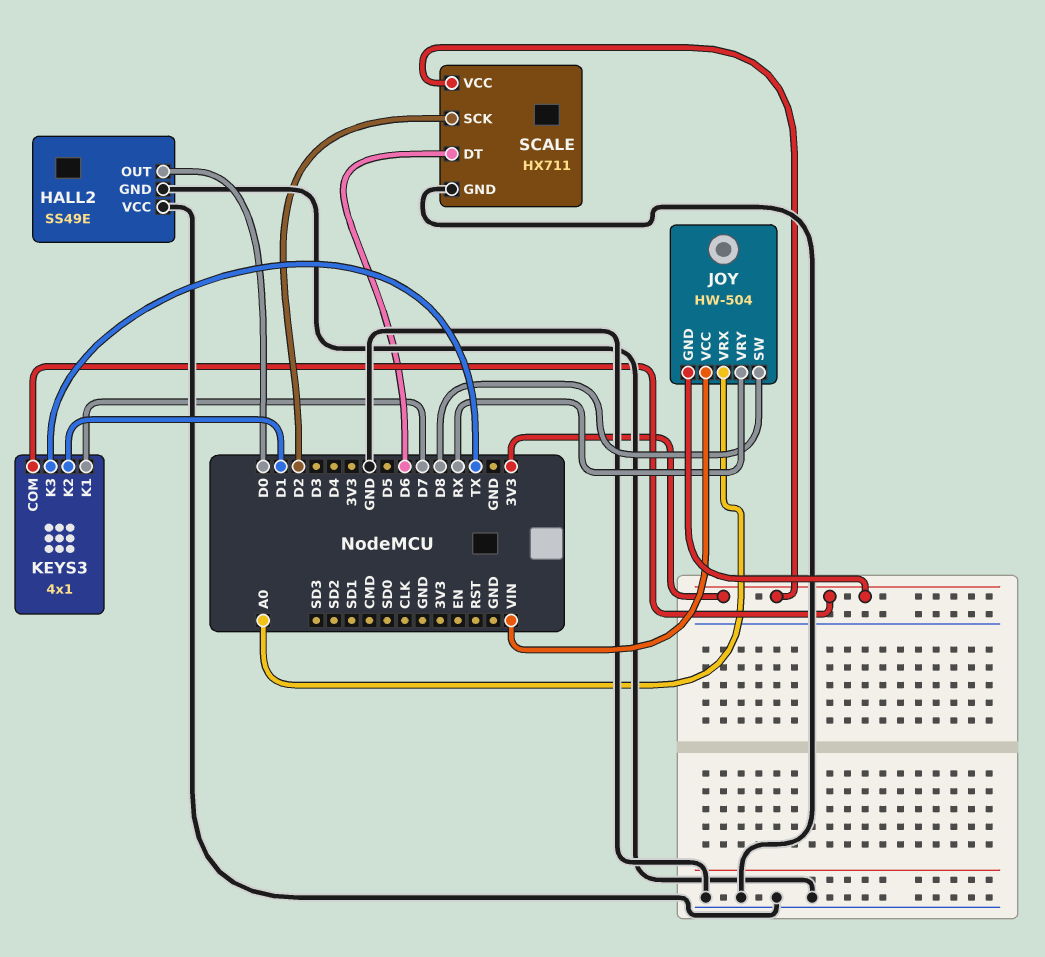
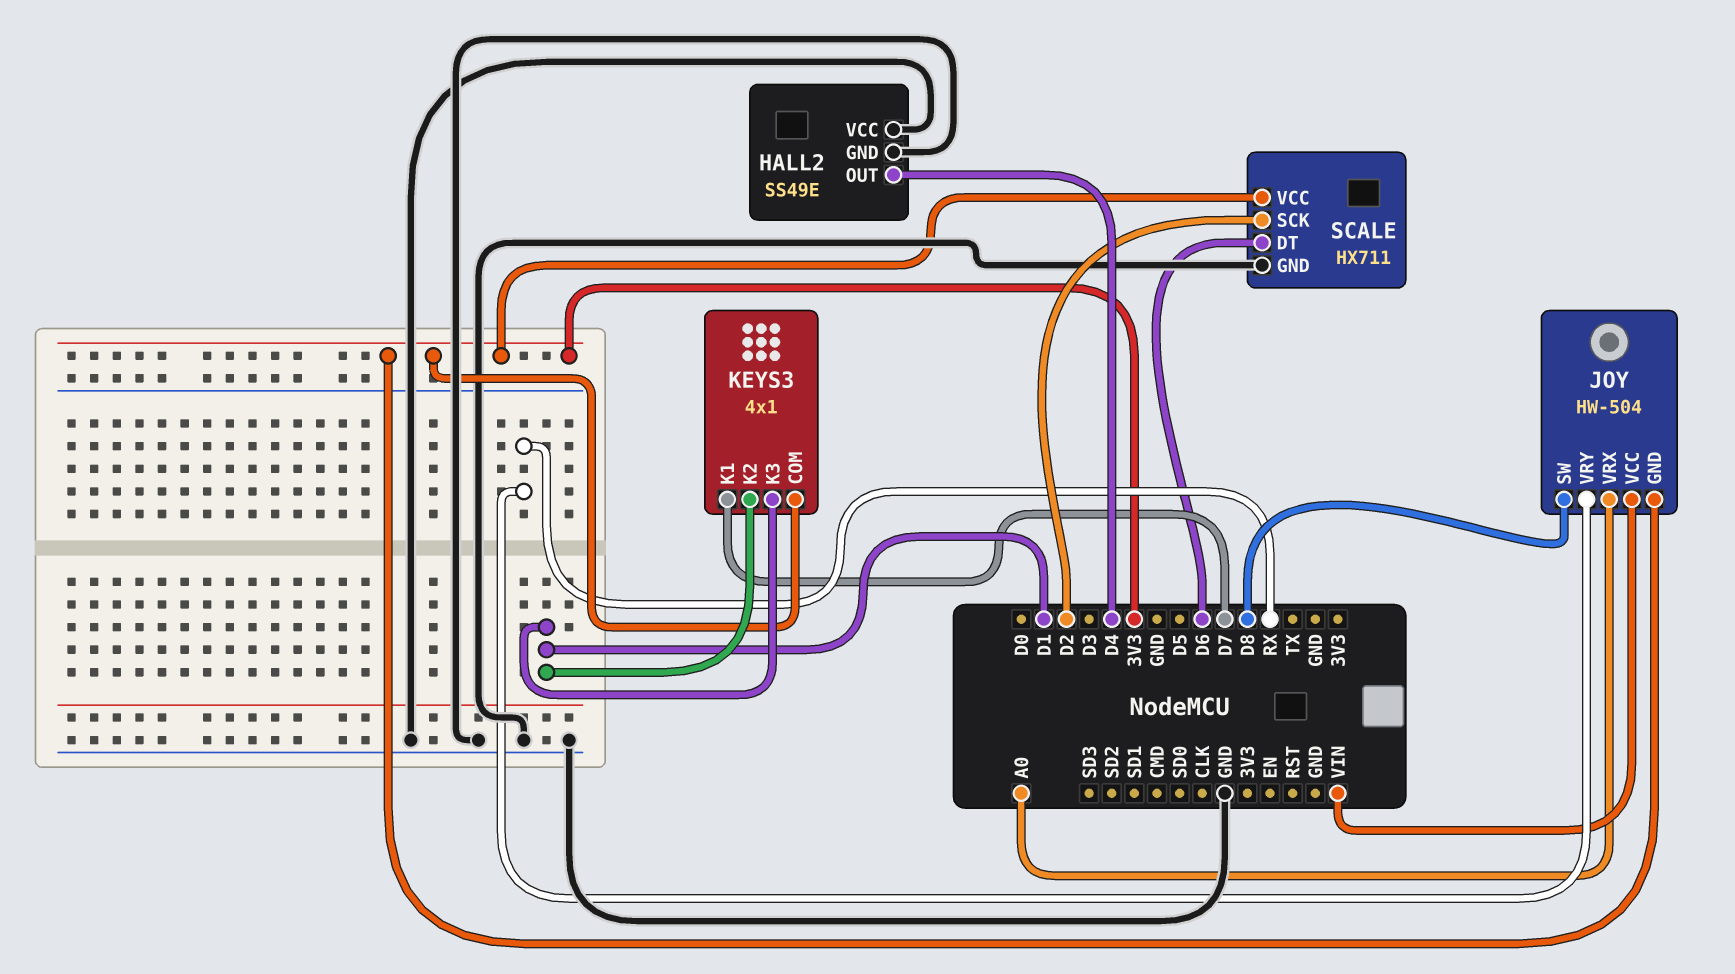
HALL2 pin OUT: D0 -> D4
KEYS3 pin K3: TX -> D1

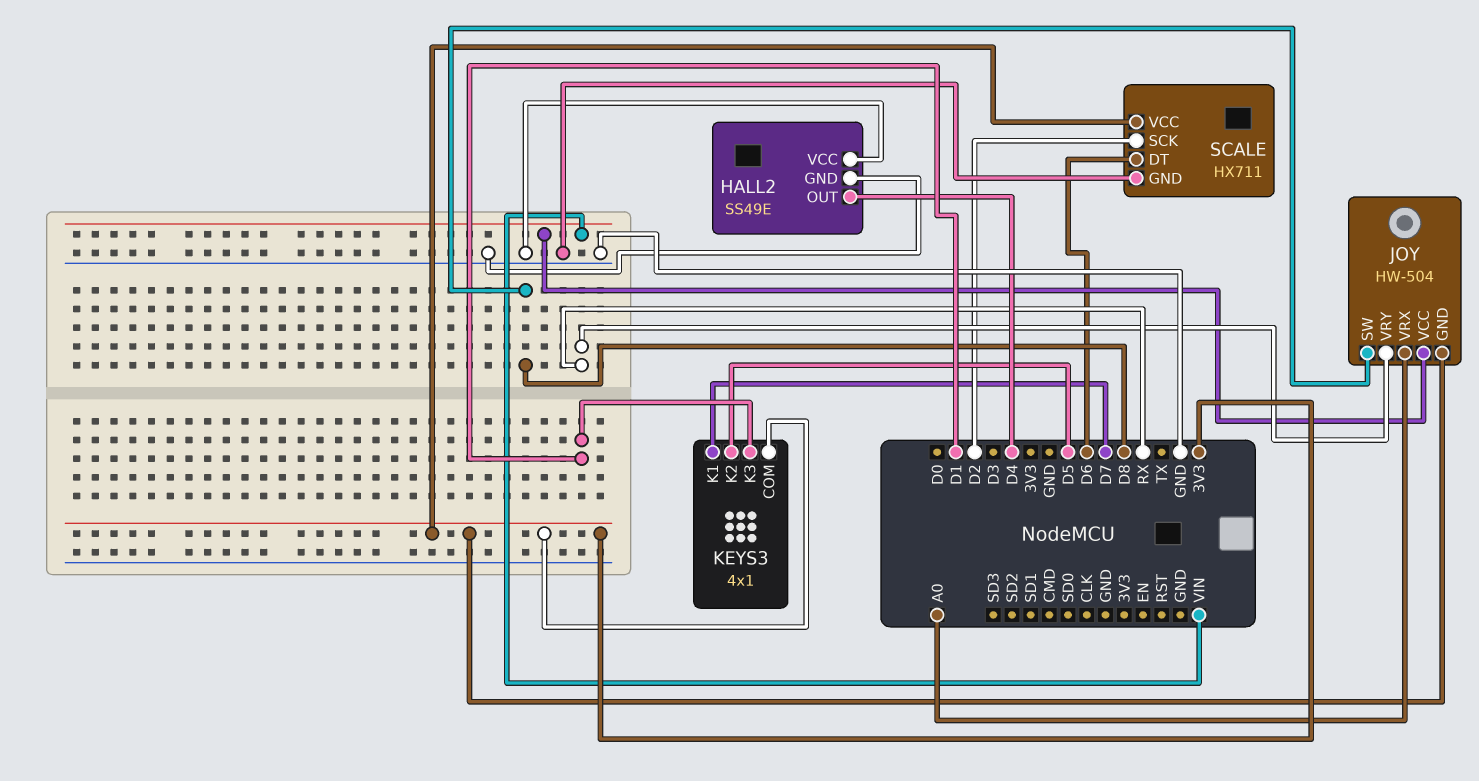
KEYS3 pin K2: D1 -> D5

